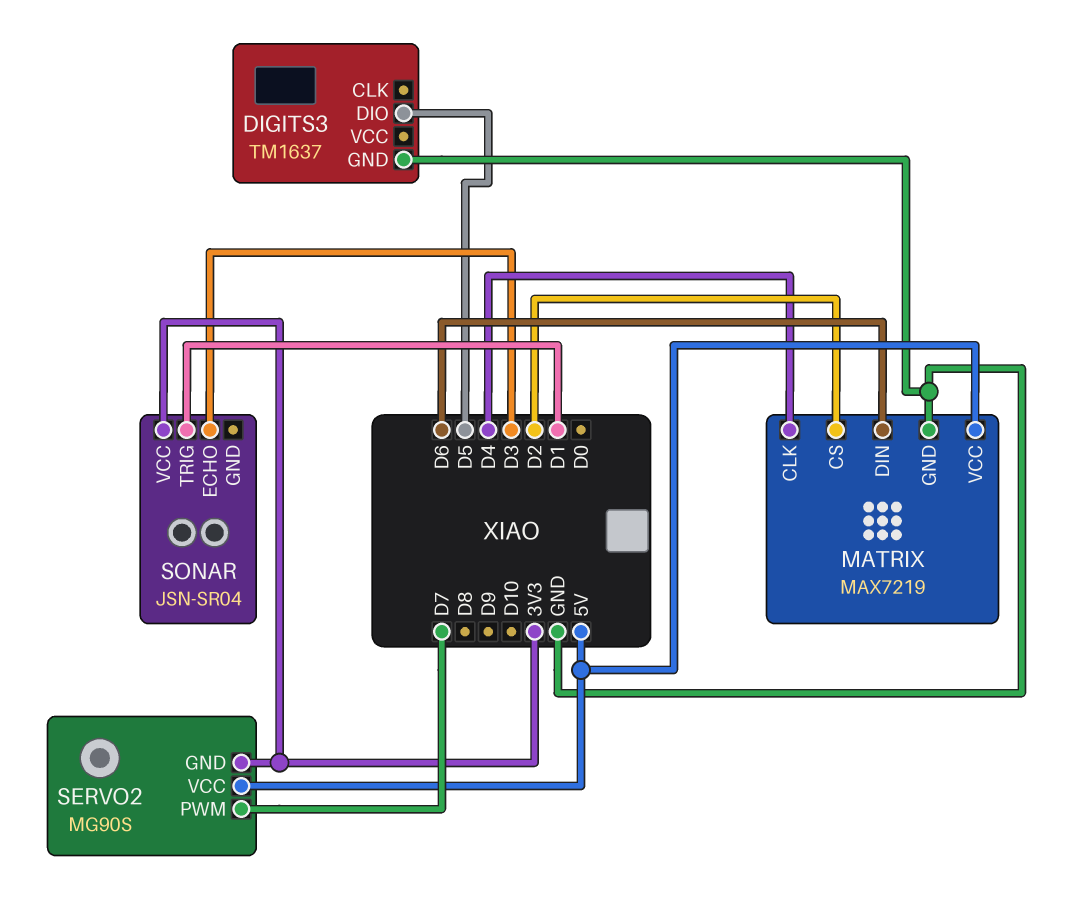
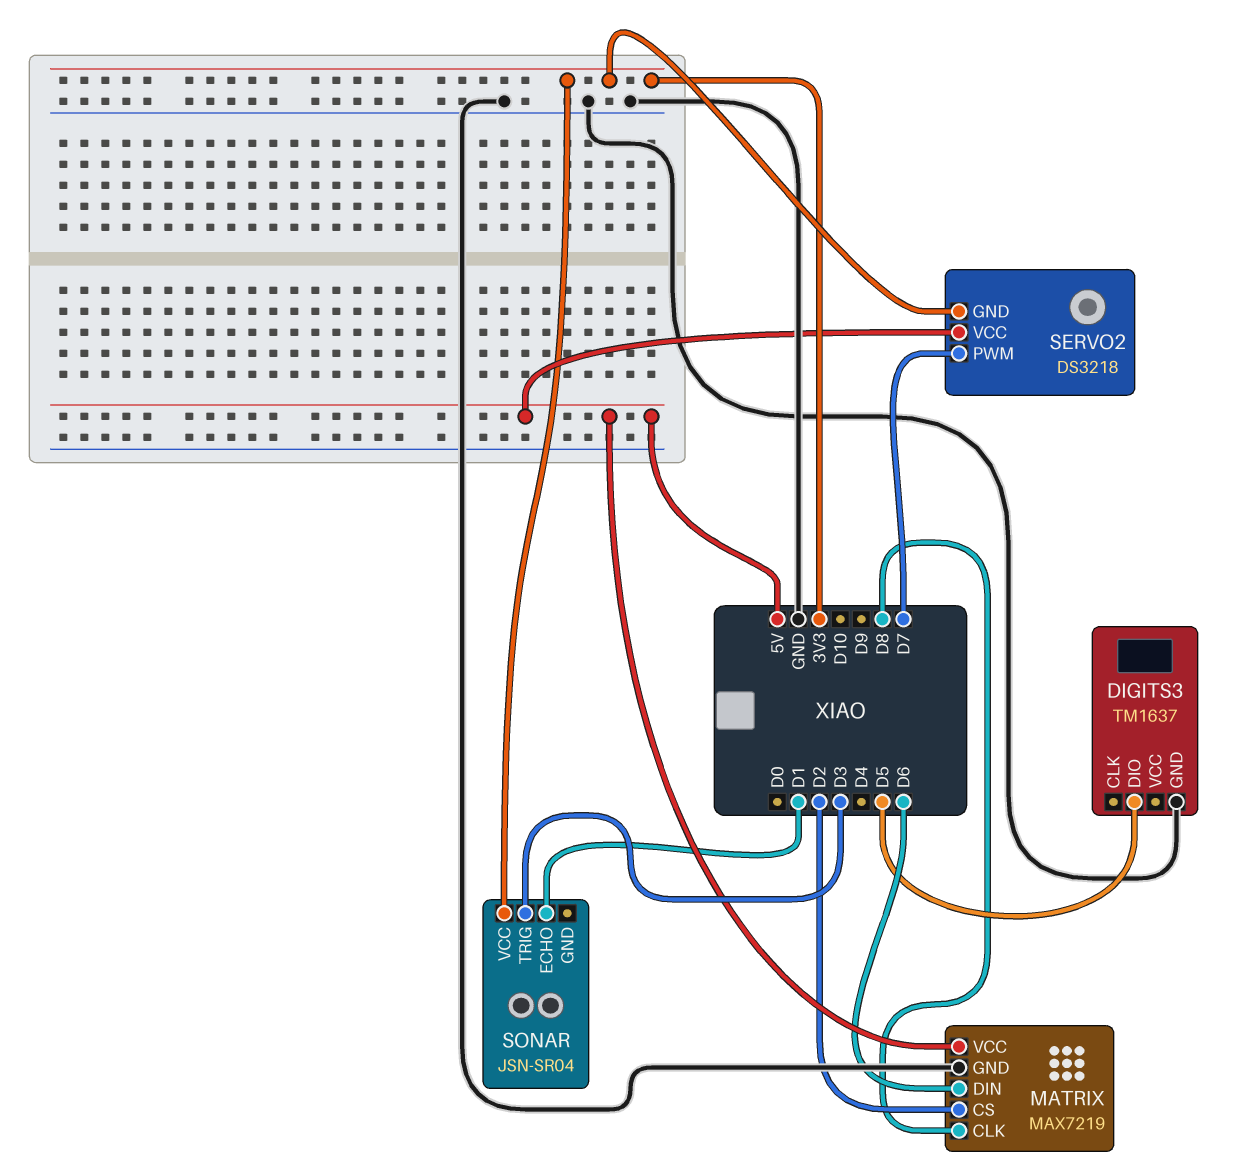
MATRIX pin CLK: D4 -> D8
SERVO2: MG90S -> DS3218
SONAR pin ECHO: D3 -> D1
SONAR pin TRIG: D1 -> D3

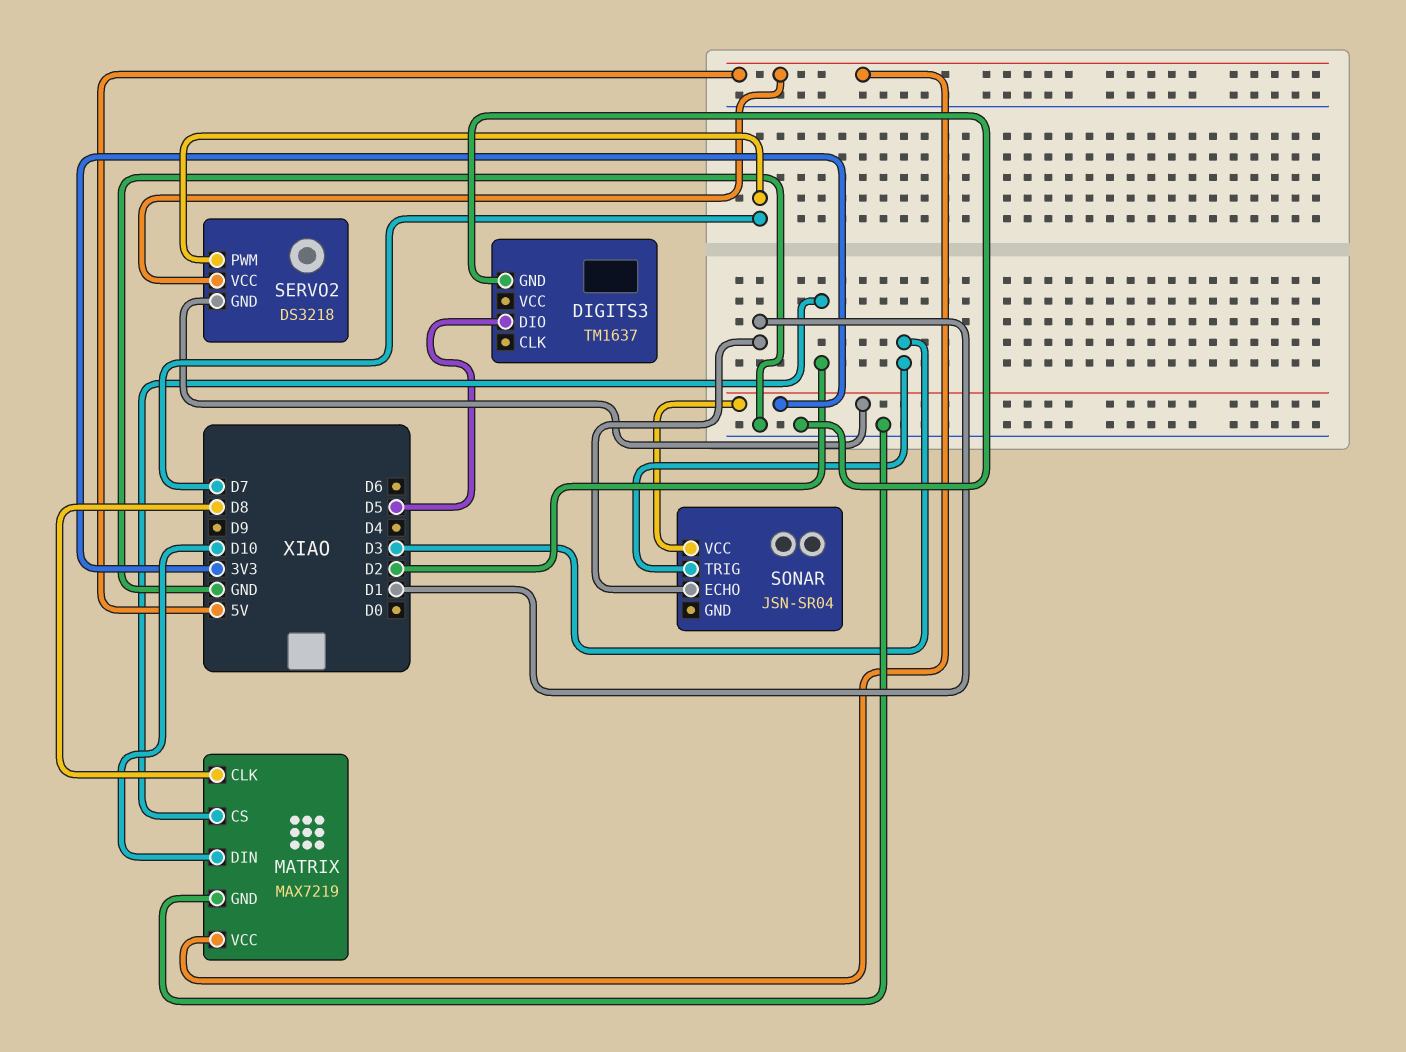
MATRIX pin DIN: D6 -> D10

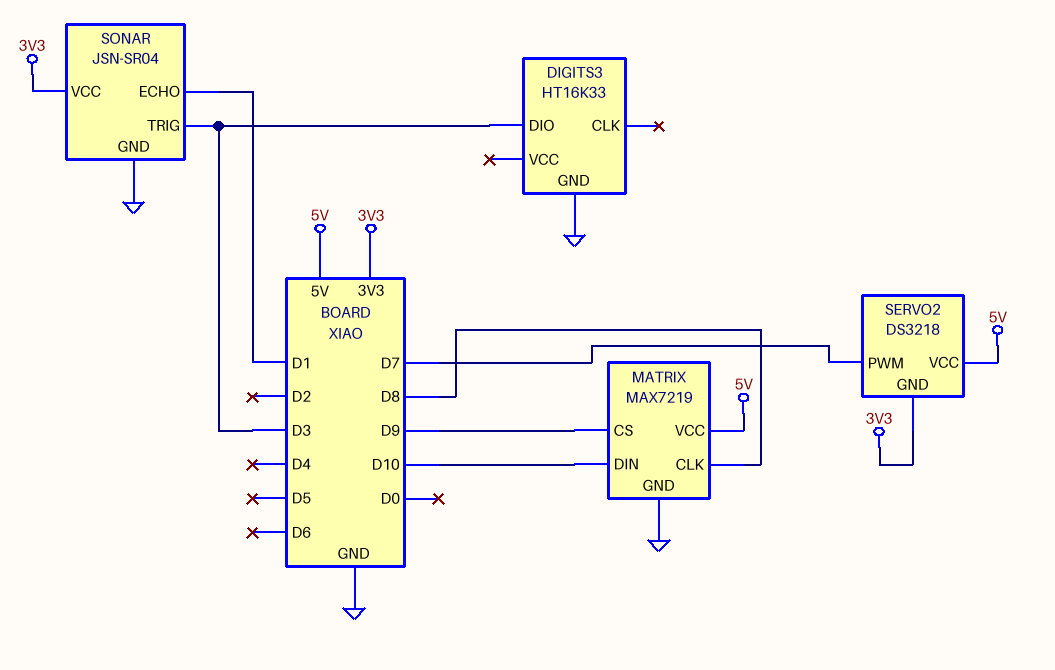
DIGITS3: TM1637 -> HT16K33
DIGITS3 pin DIO: D5 -> D3
MATRIX pin CS: D2 -> D9
SONAR pin GND: none -> GND

